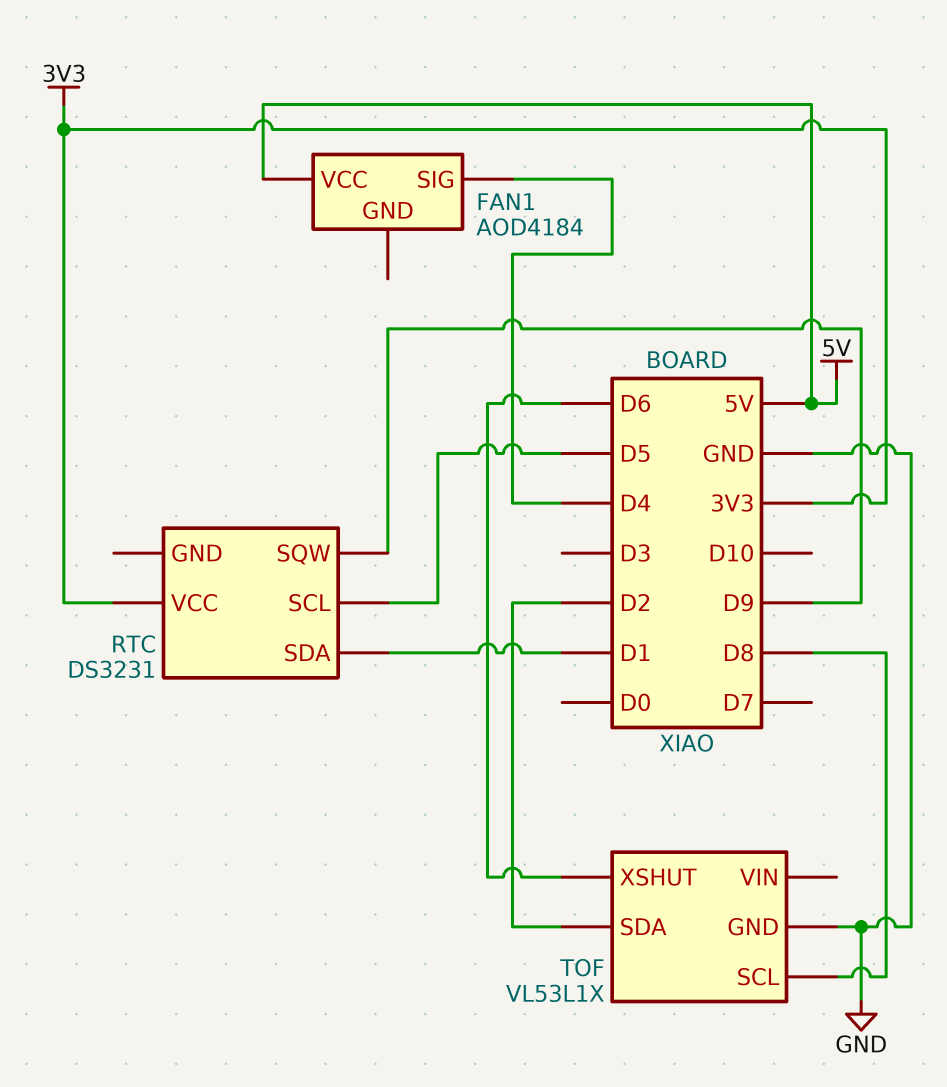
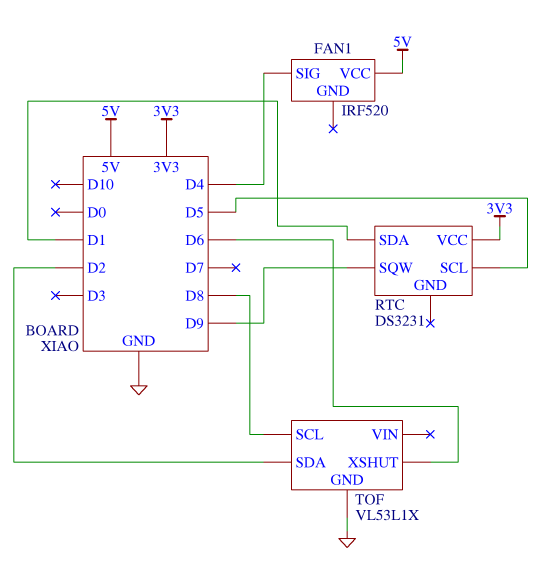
FAN1: AOD4184 -> IRF520

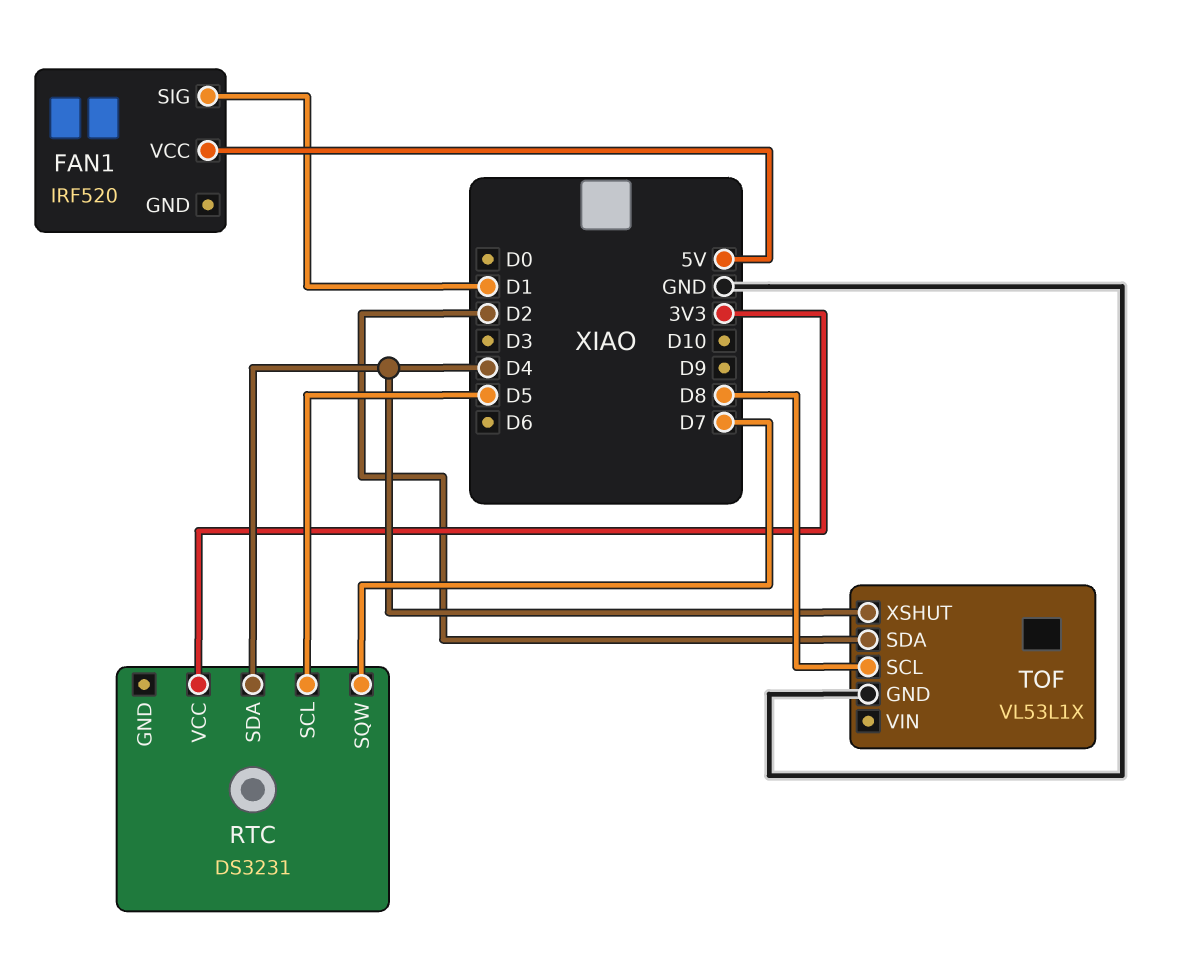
FAN1 pin SIG: D4 -> D1
RTC pin SDA: D1 -> D4
RTC pin SQW: D9 -> D7
TOF pin XSHUT: D6 -> D4

